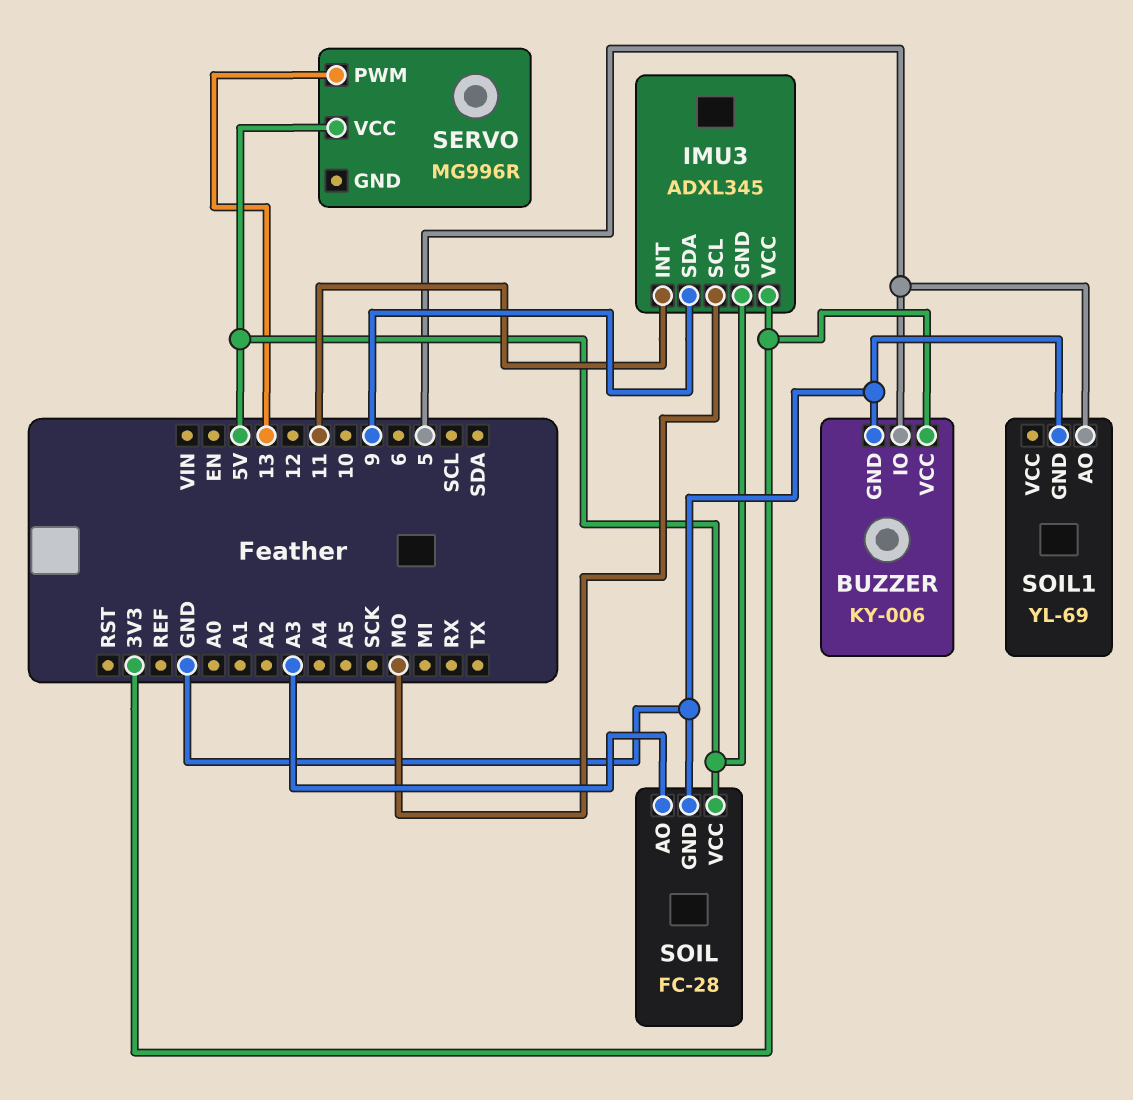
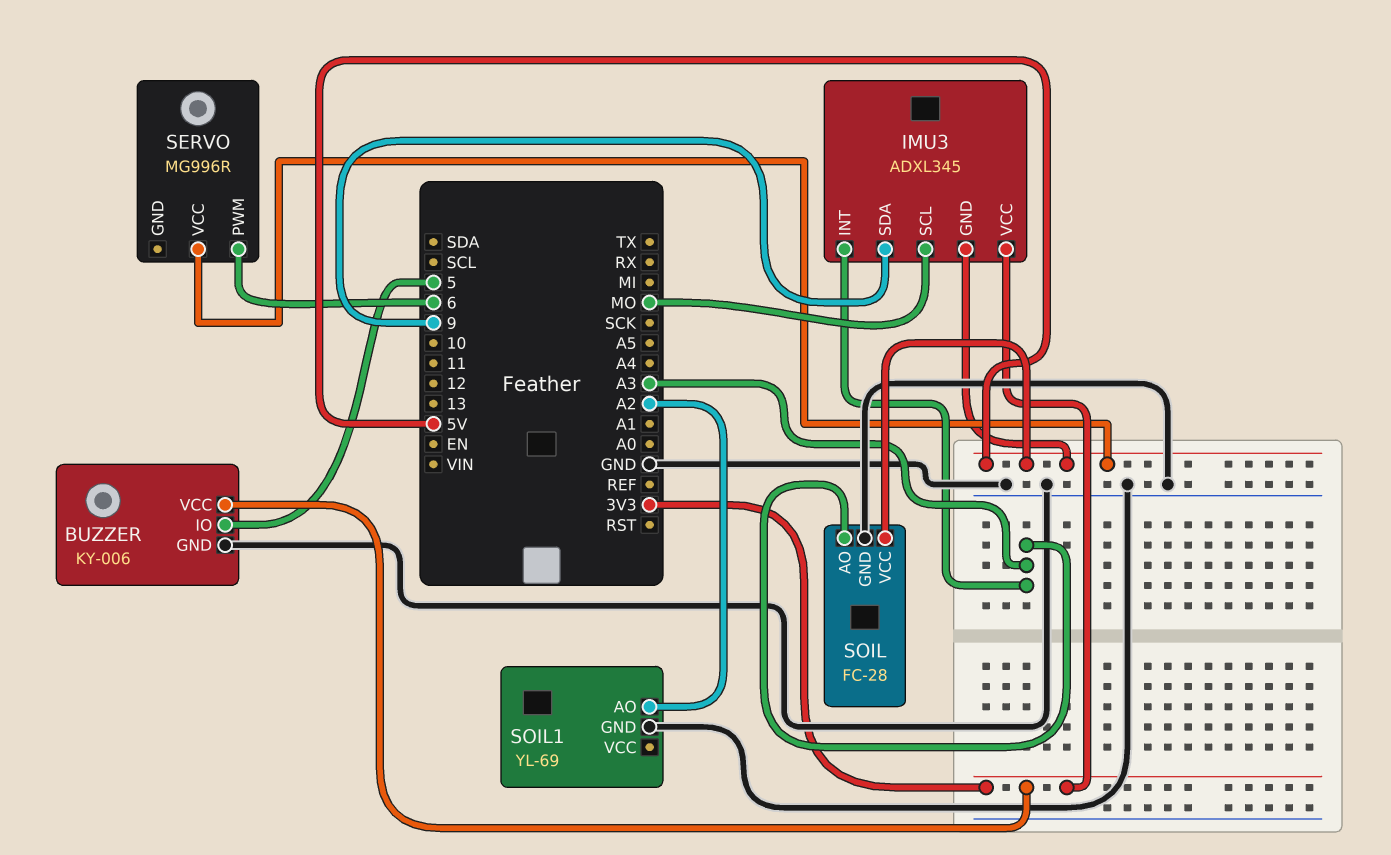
IMU3 pin INT: 11 -> A3
SERVO pin PWM: 13 -> 6
SOIL1 pin AO: 5 -> A2

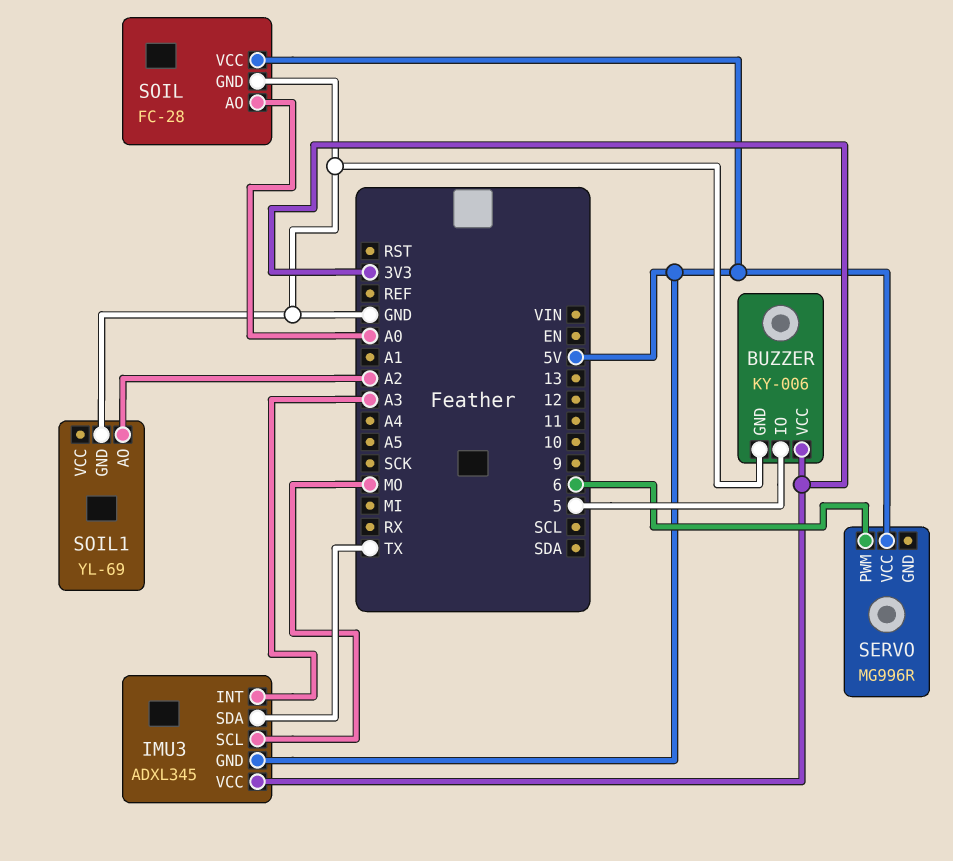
IMU3 pin SDA: 9 -> TX
SOIL pin AO: A3 -> A0

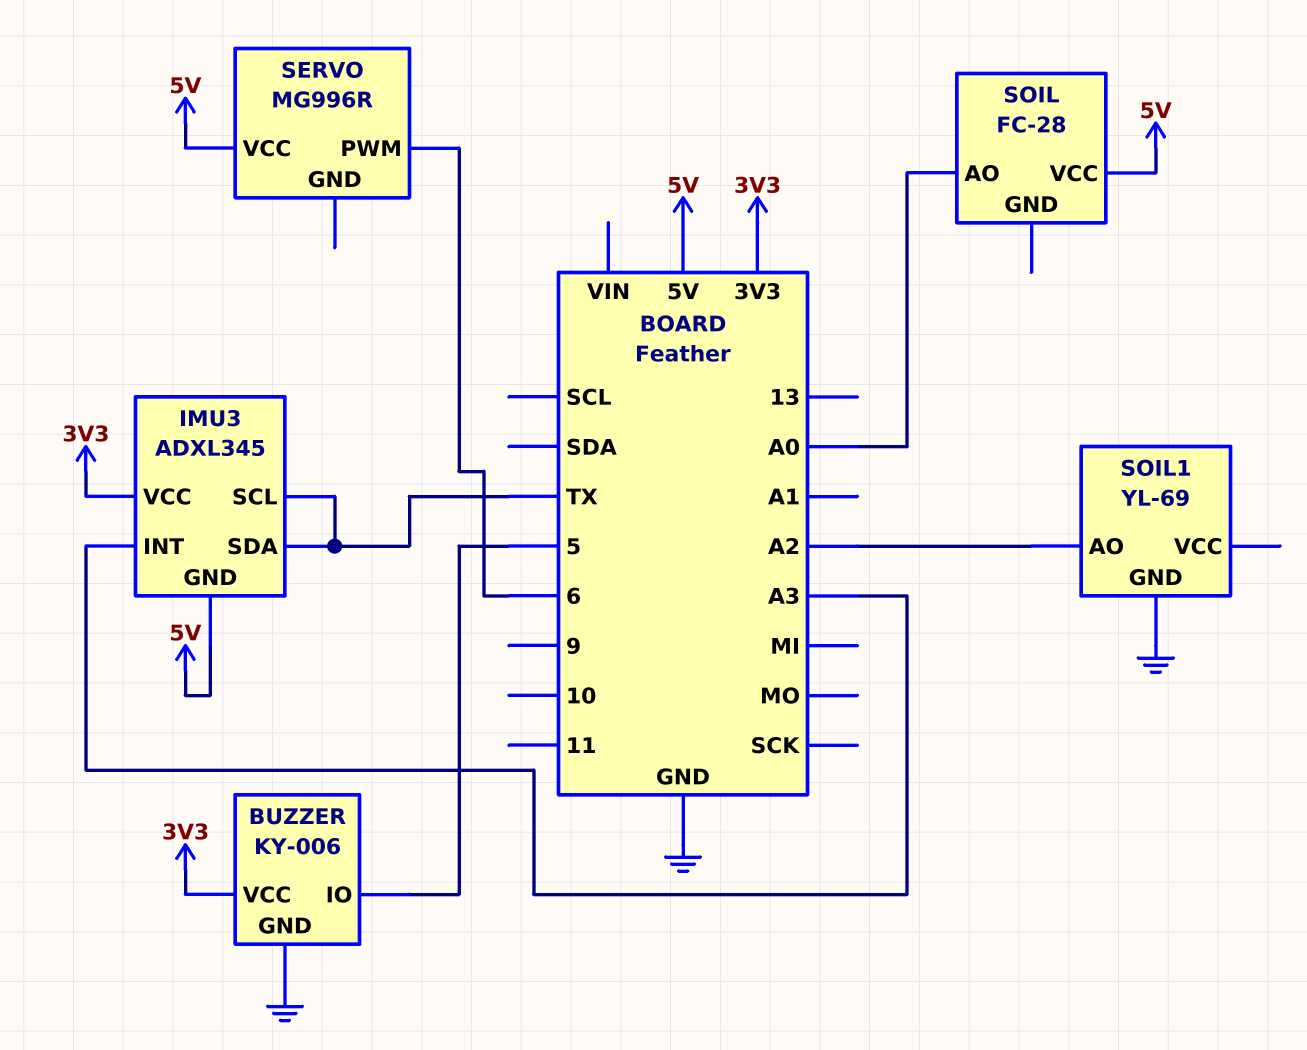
IMU3 pin SCL: MO -> TX
SOIL pin GND: GND -> none

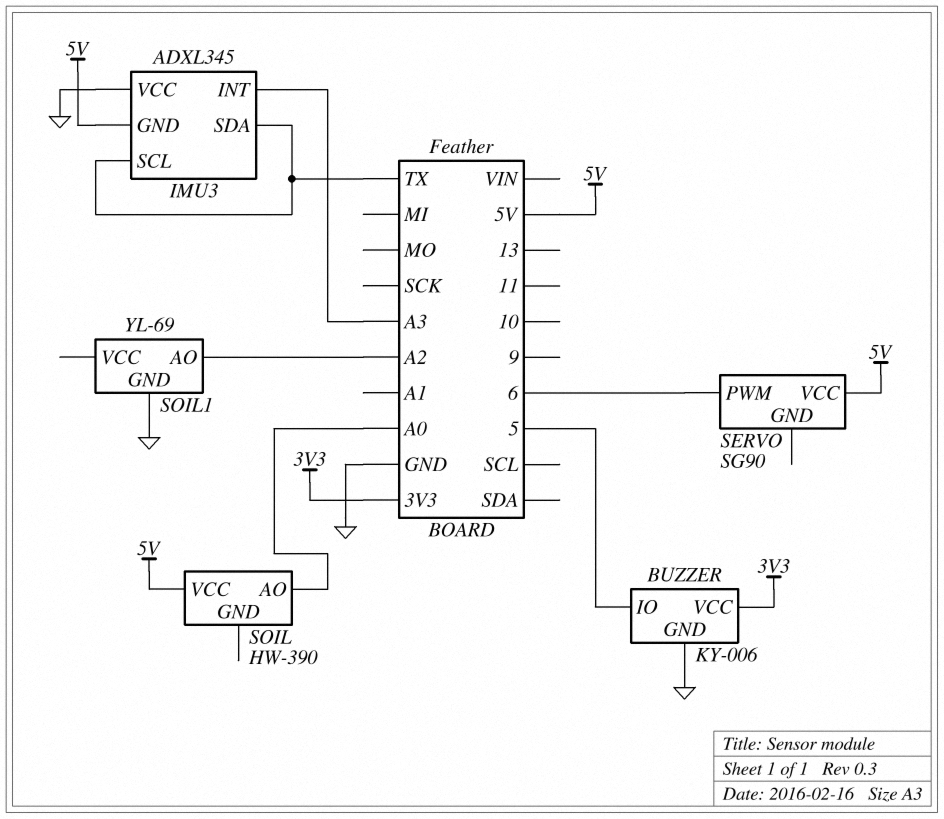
IMU3 pin VCC: 3V3 -> GND
SERVO: MG996R -> SG90
SOIL: FC-28 -> HW-390

